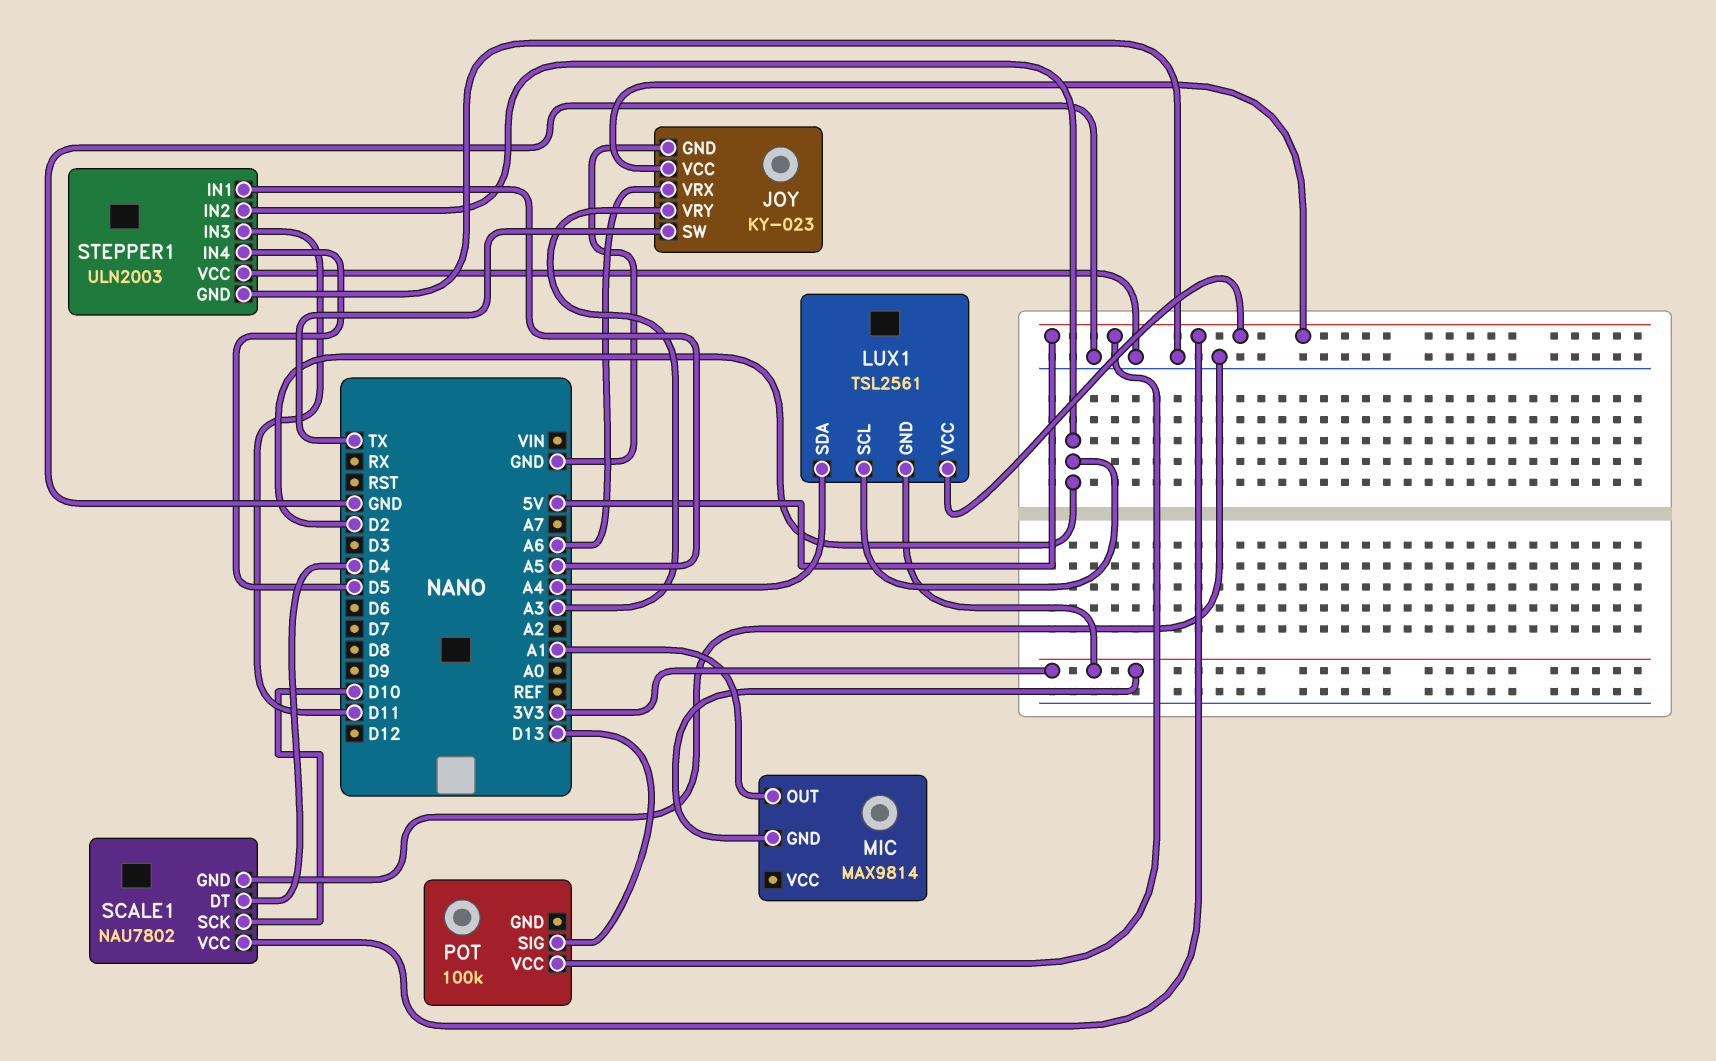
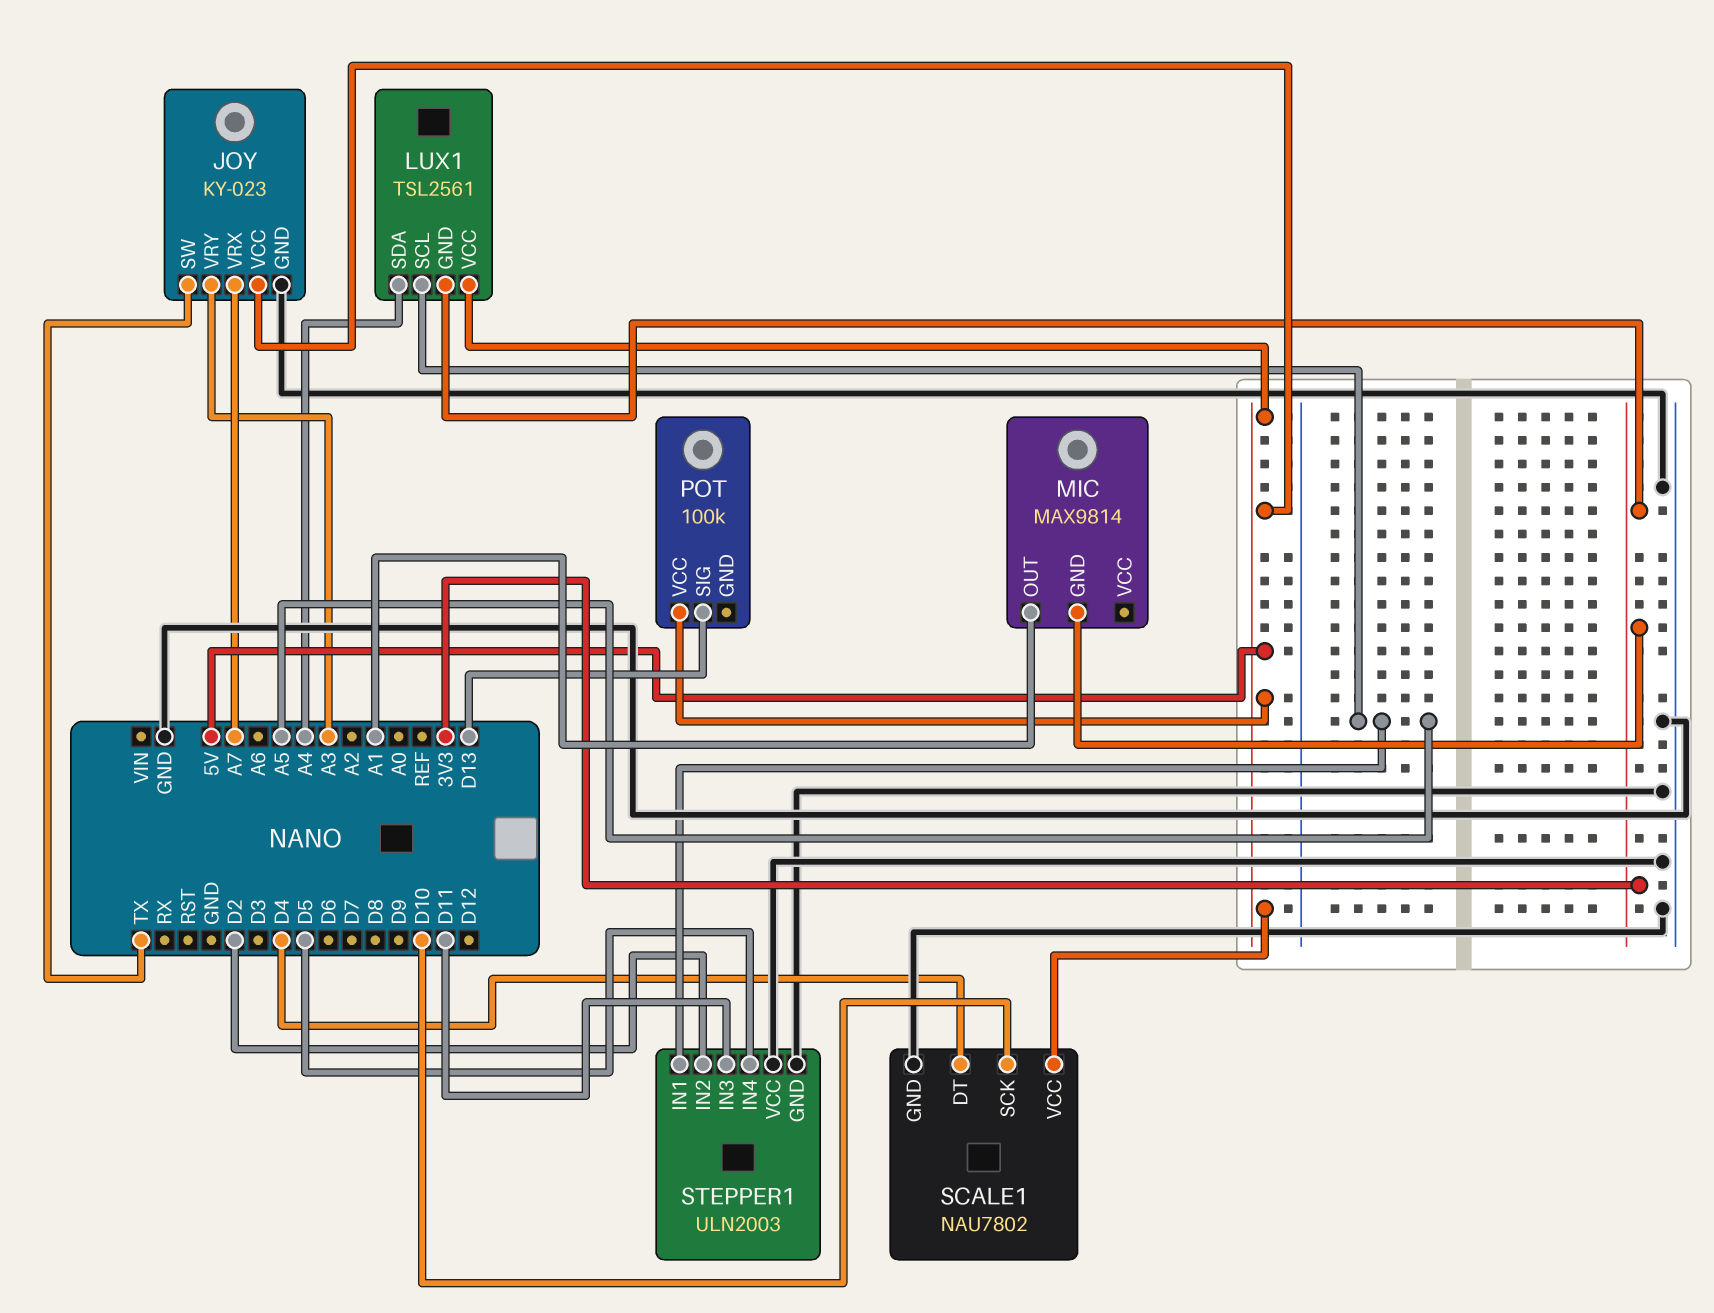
JOY pin VRX: A6 -> A7
LUX1 pin SCL: D2 -> A5

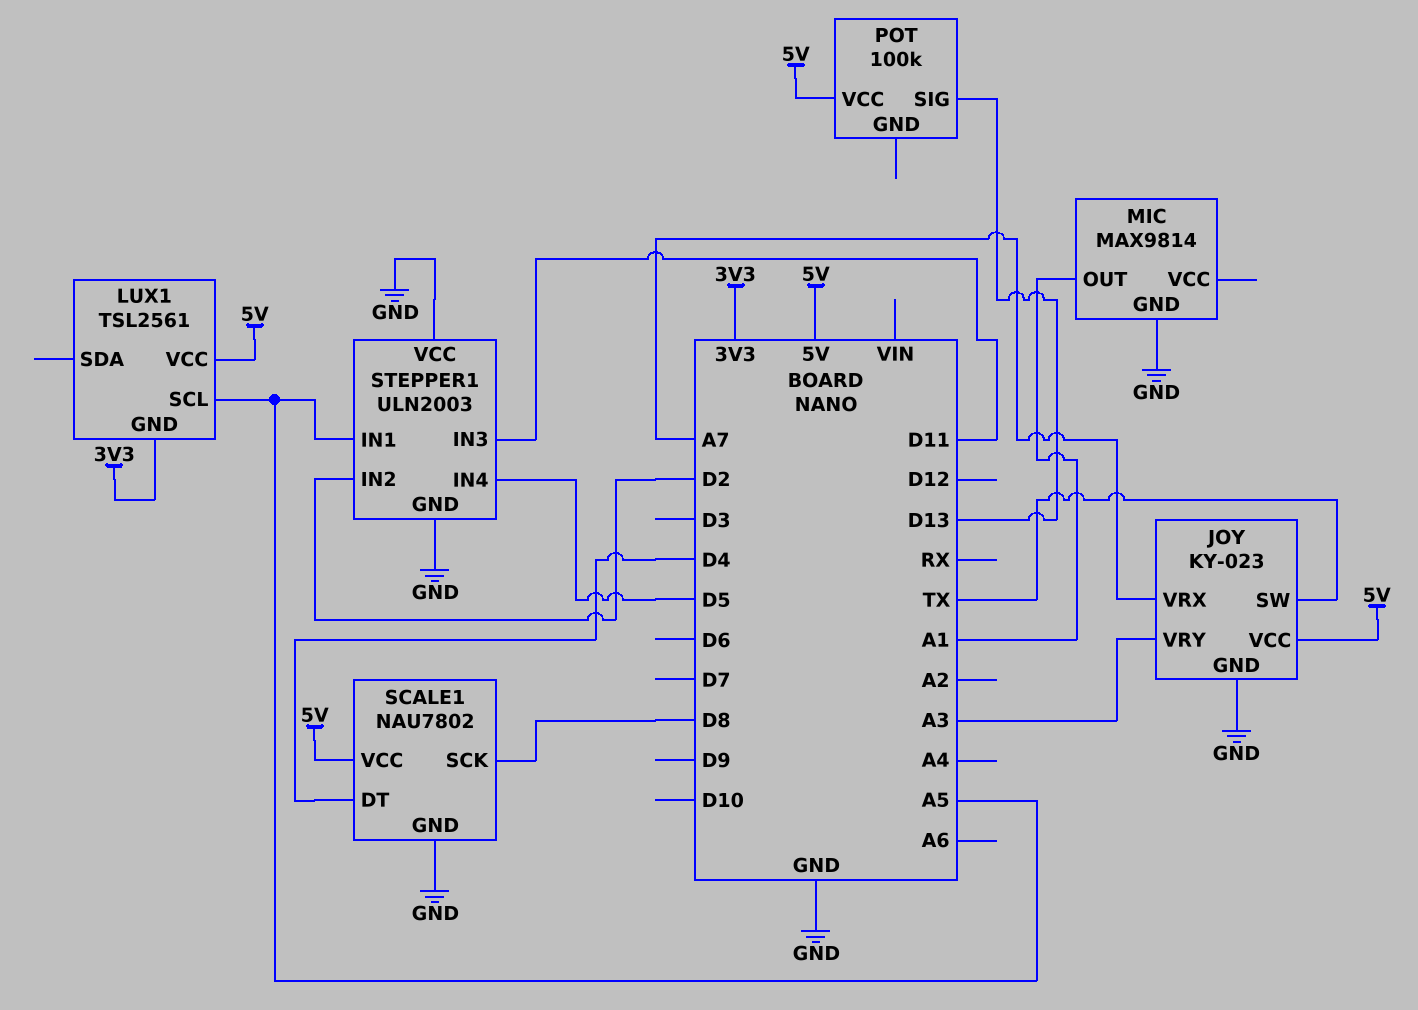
LUX1 pin SDA: A4 -> none
MIC pin GND: 3V3 -> GND
SCALE1 pin SCK: D10 -> D8

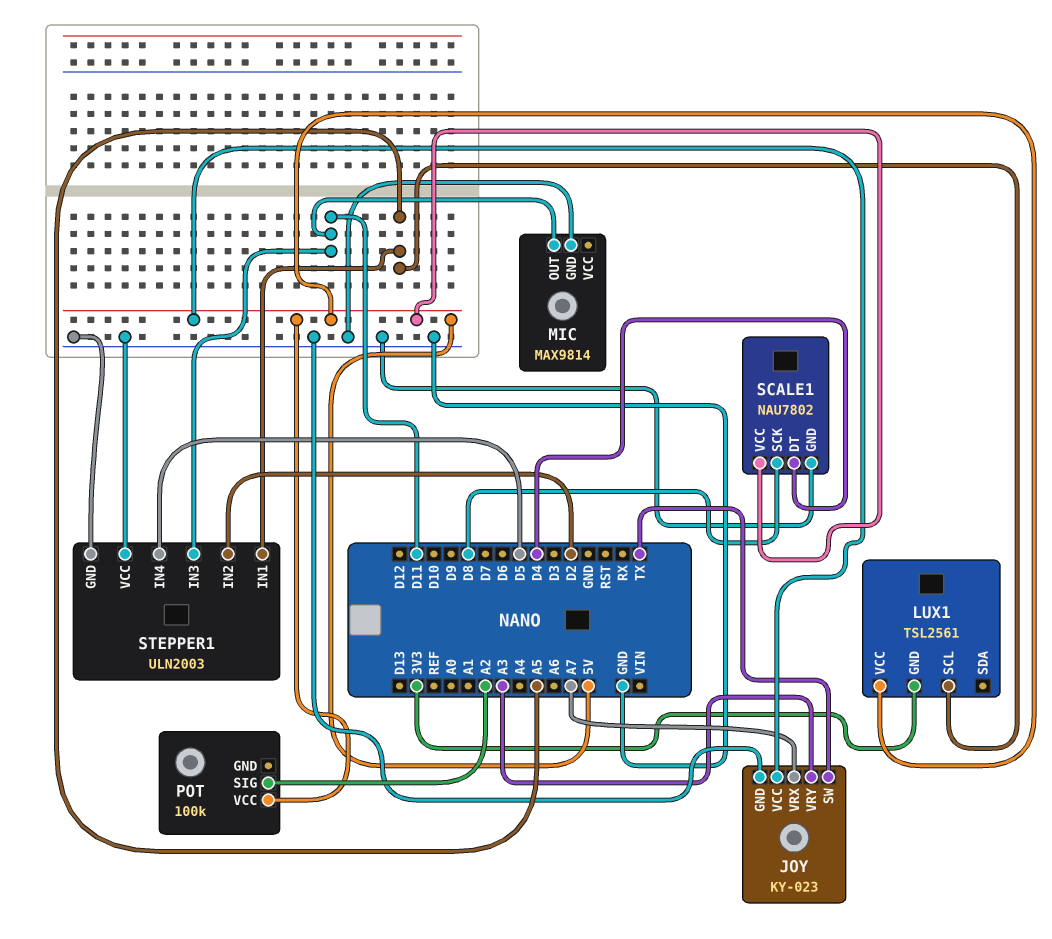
MIC pin OUT: A1 -> D11
POT pin SIG: D13 -> A2

